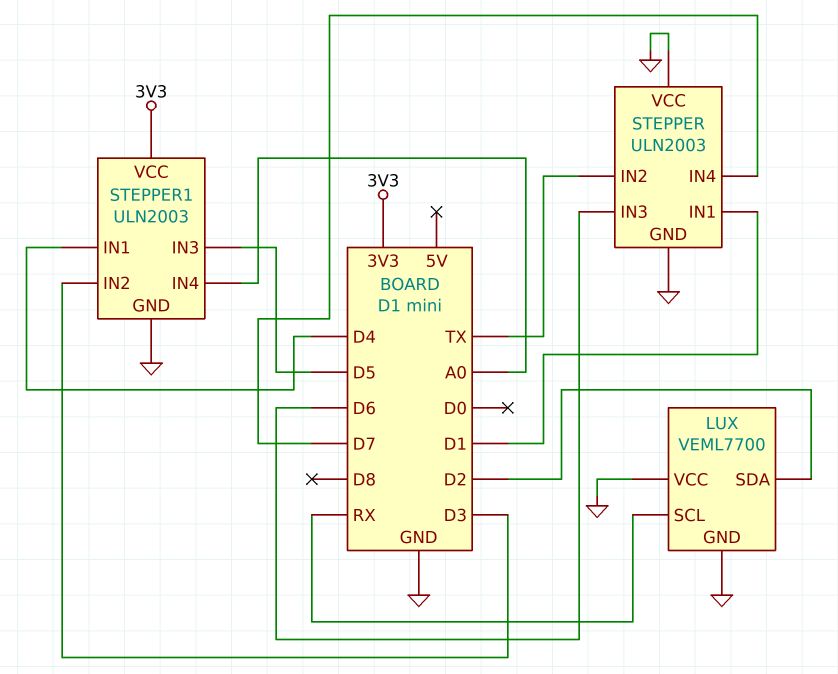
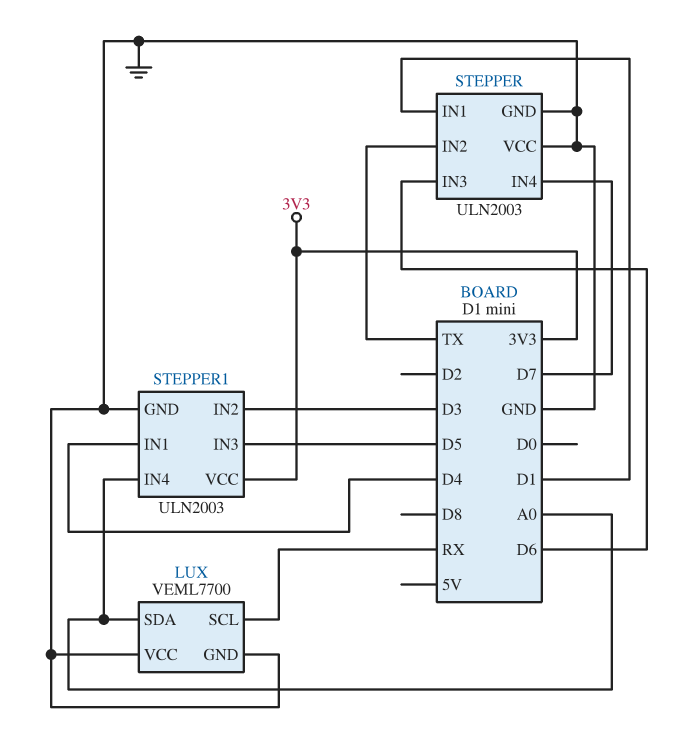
LUX pin SDA: D2 -> A0

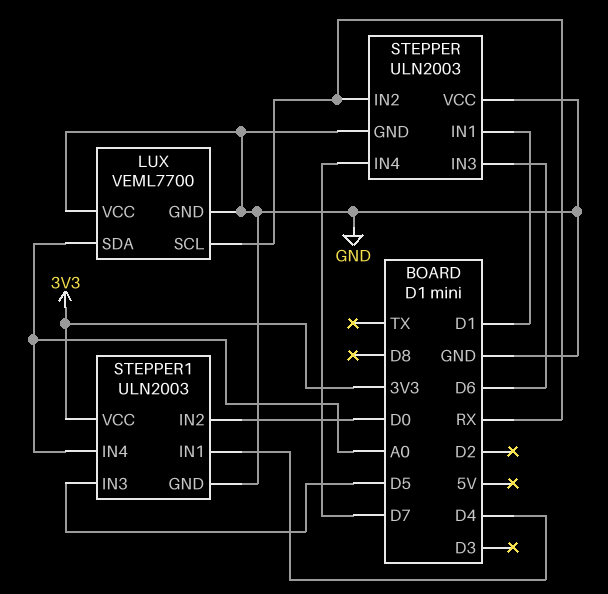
STEPPER pin IN2: TX -> RX
STEPPER1 pin IN2: D3 -> D0

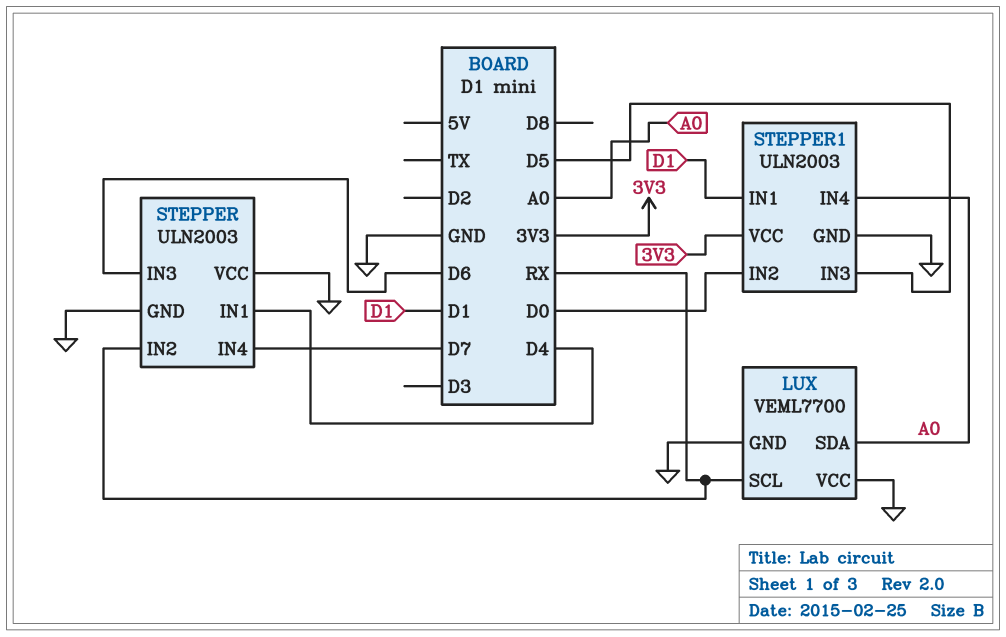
STEPPER pin IN1: D1 -> D4
STEPPER1 pin IN1: D4 -> D1

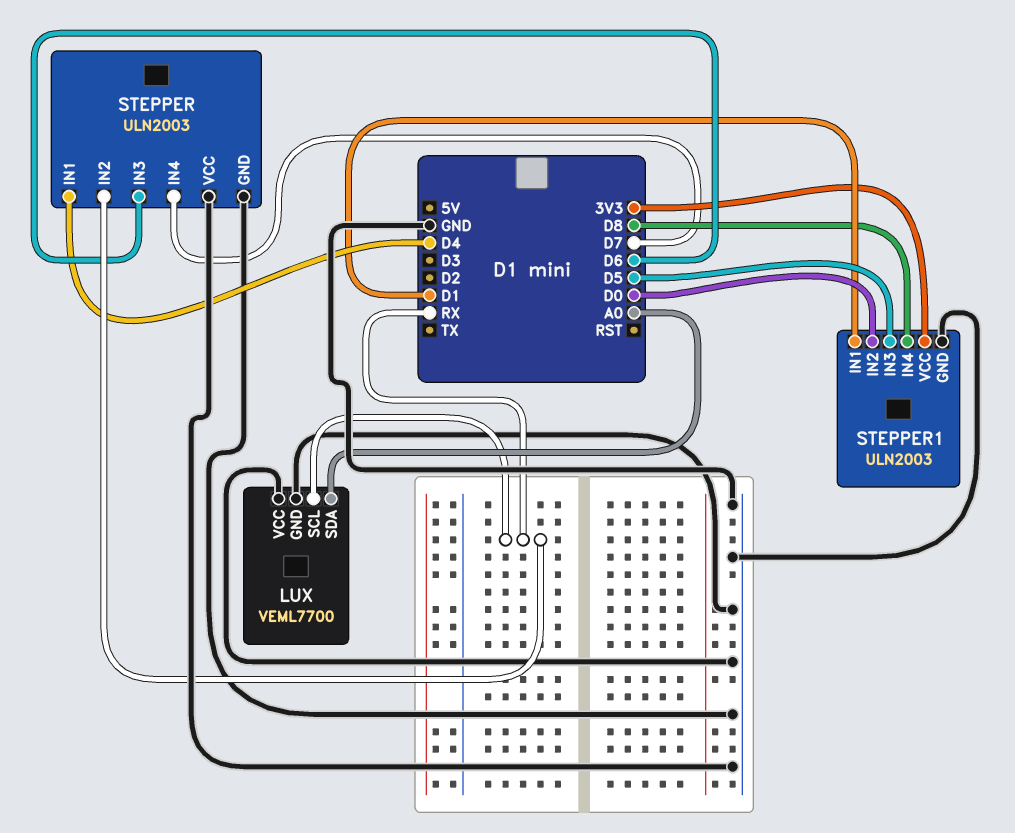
STEPPER1 pin IN4: A0 -> D8

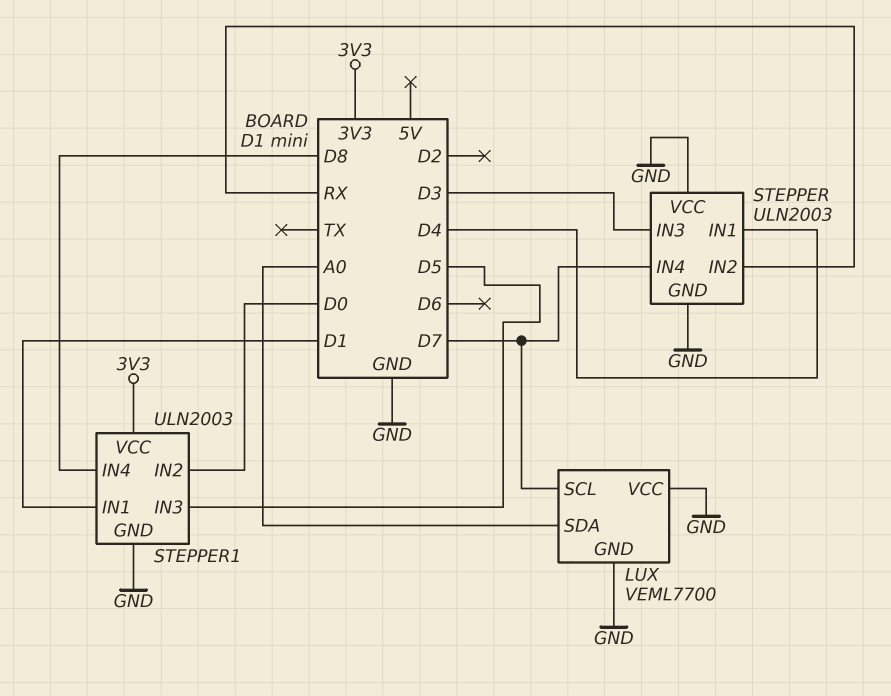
LUX pin SCL: RX -> D7
STEPPER pin IN3: D6 -> D3

